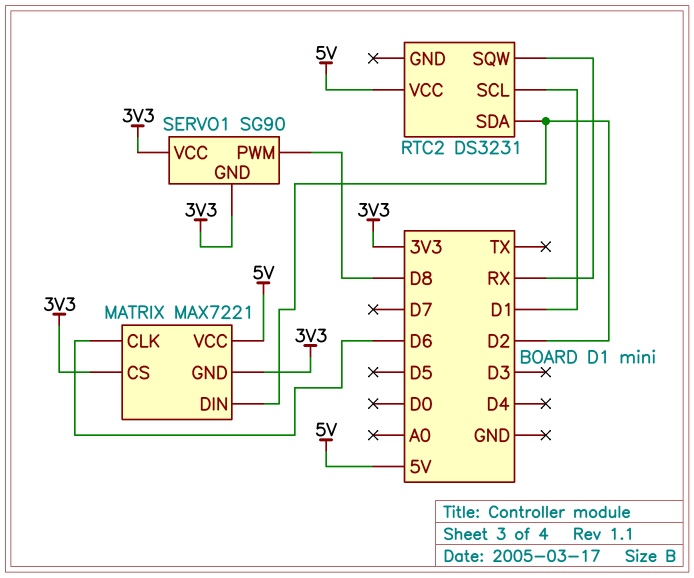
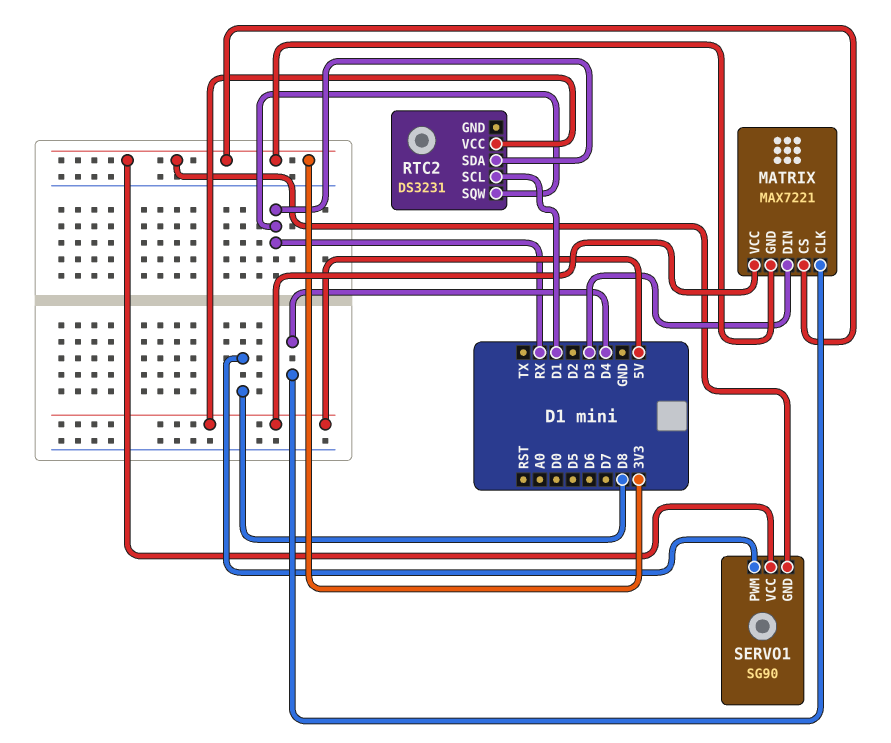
MATRIX pin CLK: D6 -> D4
MATRIX pin DIN: D2 -> D3
RTC2 pin SDA: D2 -> RX

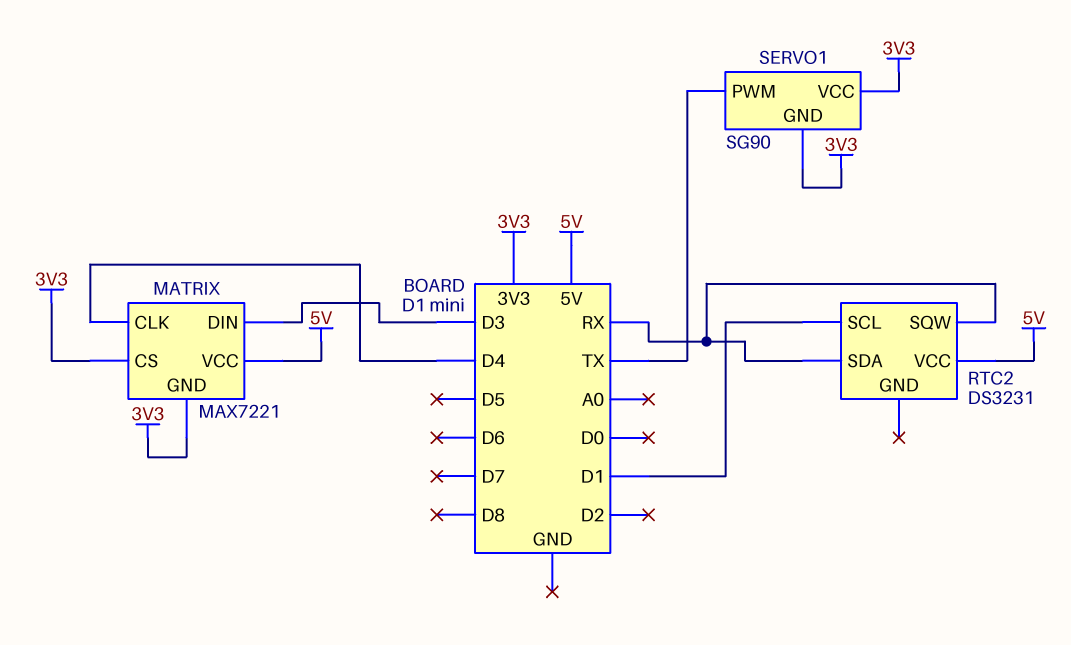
SERVO1 pin PWM: D8 -> TX

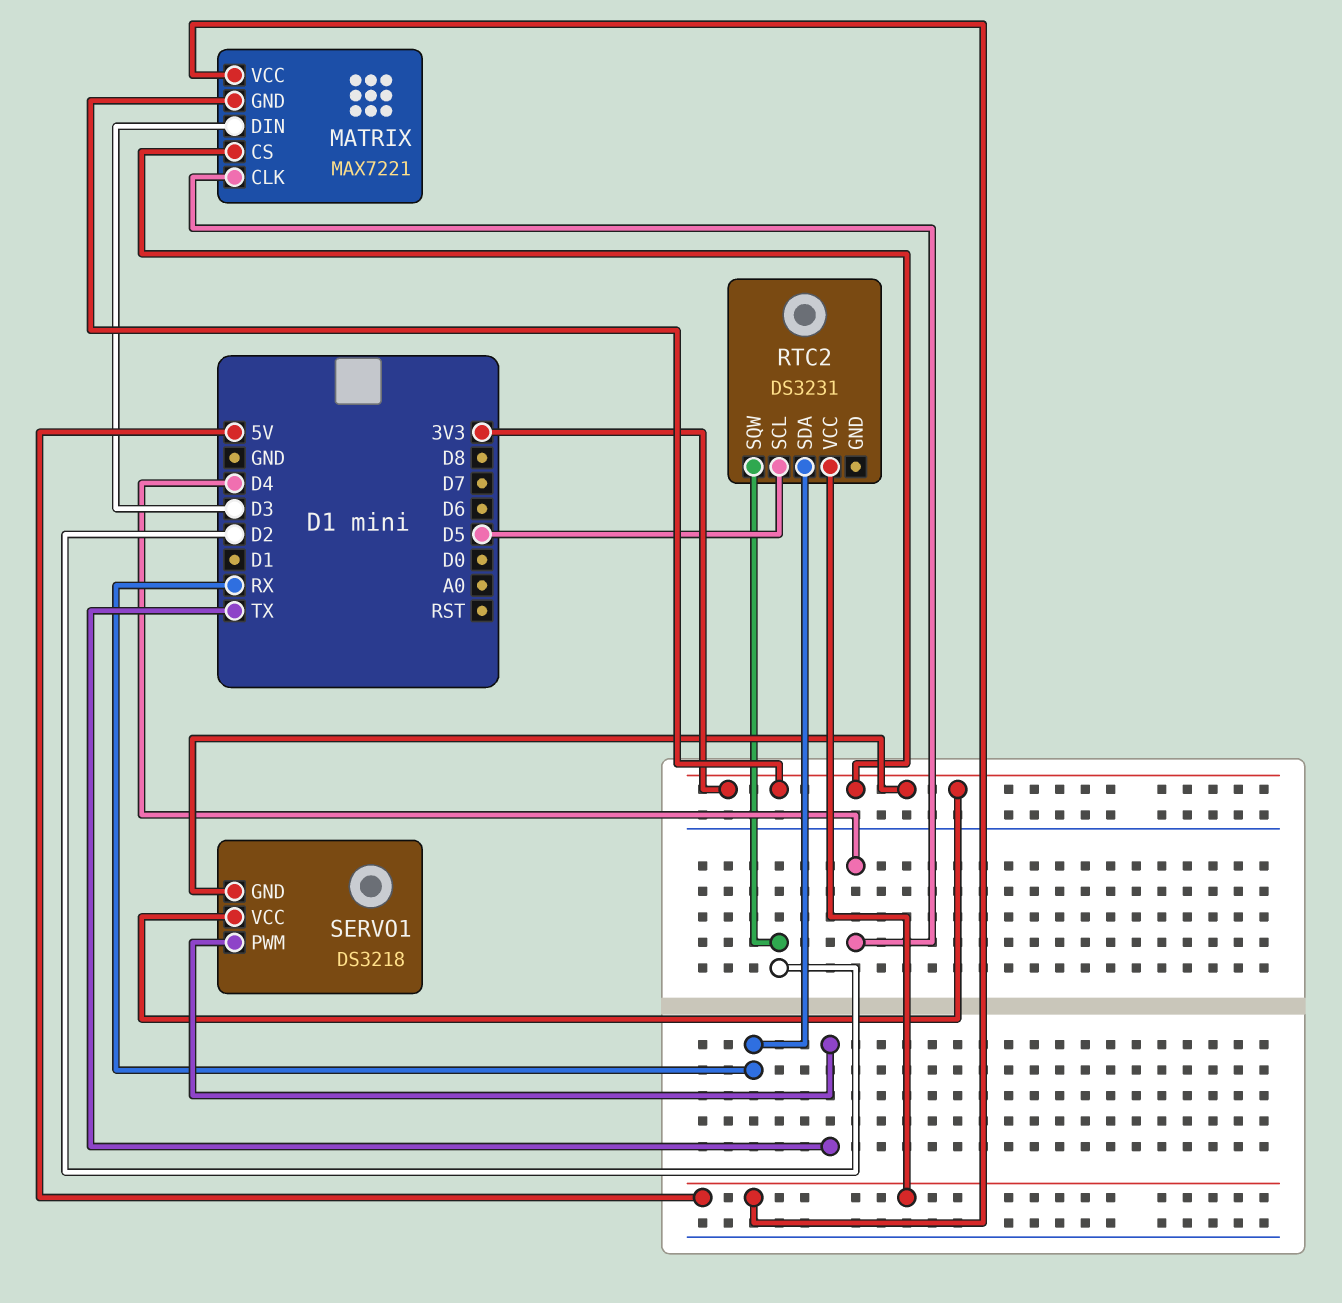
RTC2 pin SCL: D1 -> D5
RTC2 pin SQW: RX -> D2
SERVO1: SG90 -> DS3218

